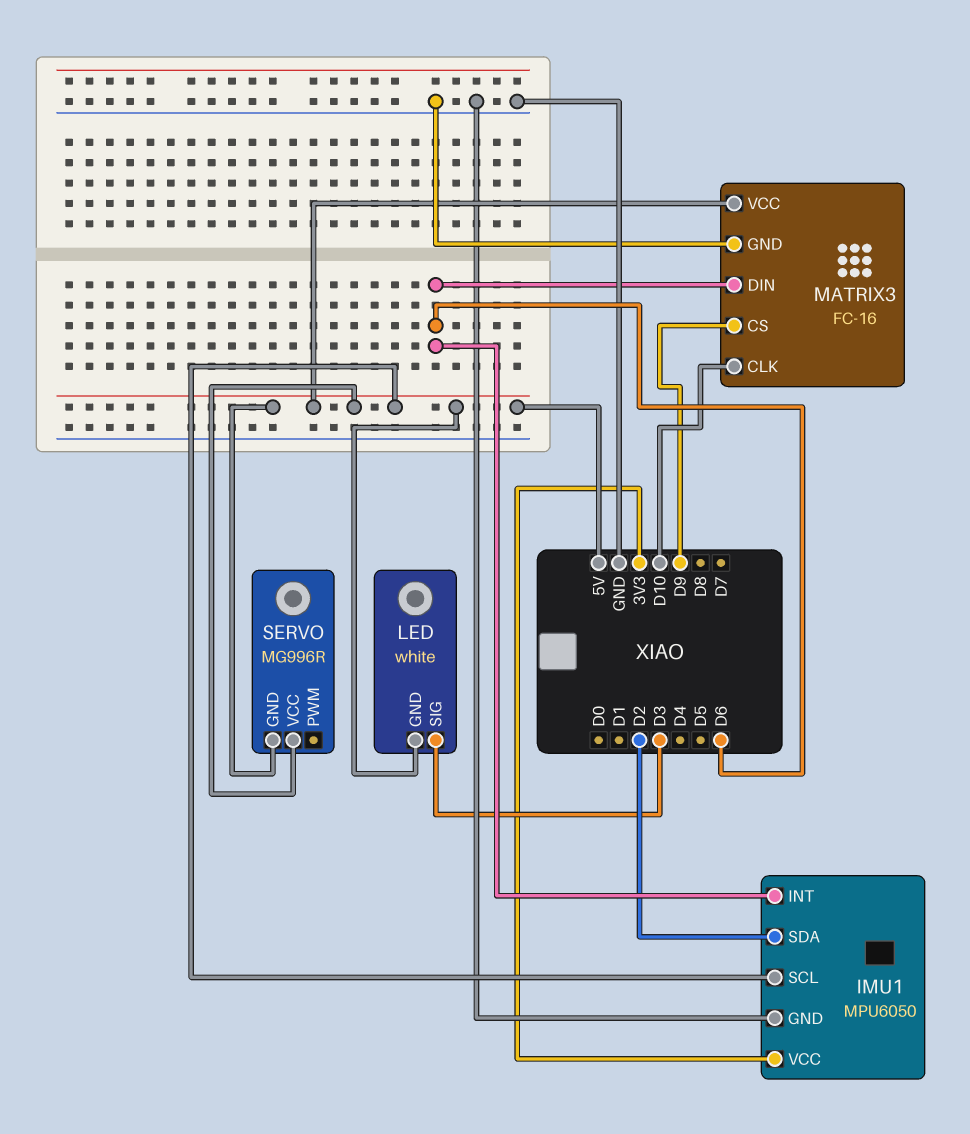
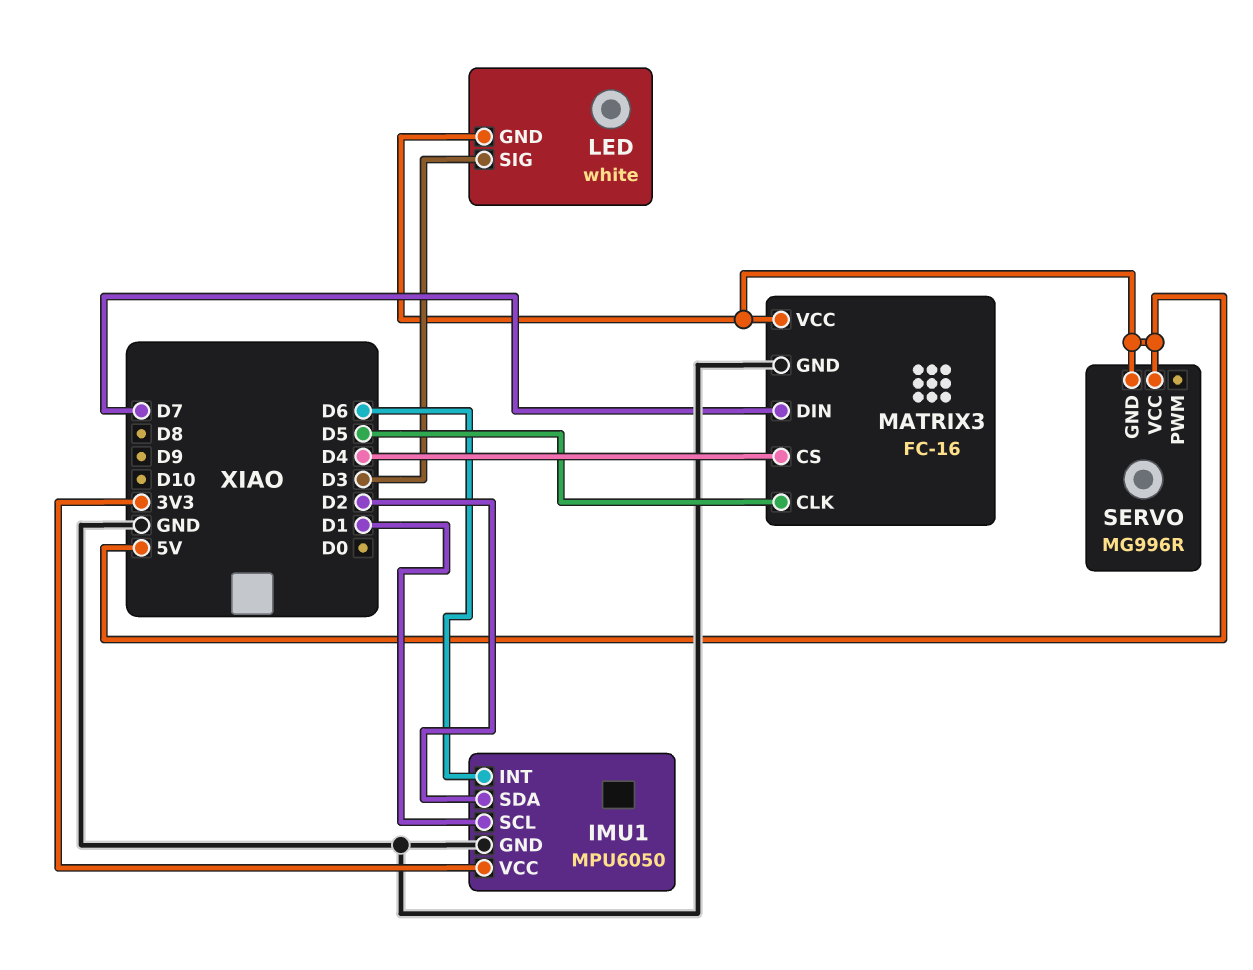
IMU1 pin SCL: 5V -> D1
MATRIX3 pin CLK: D10 -> D5
MATRIX3 pin CS: D9 -> D4
MATRIX3 pin DIN: D6 -> D7

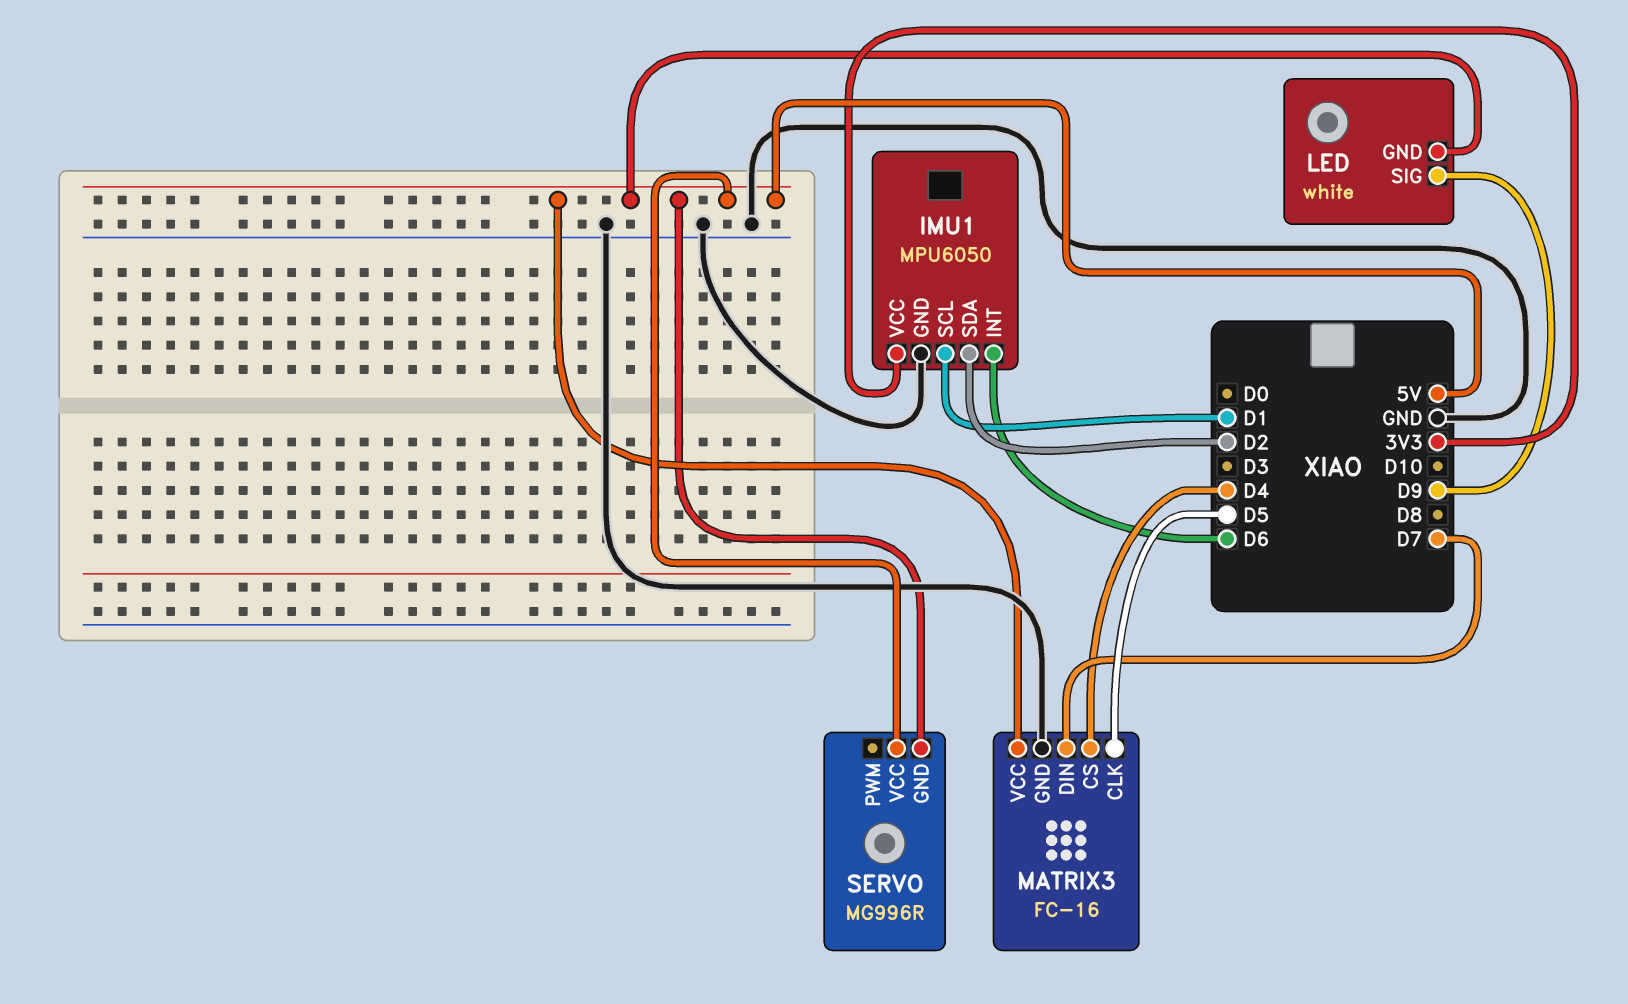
LED pin SIG: D3 -> D9

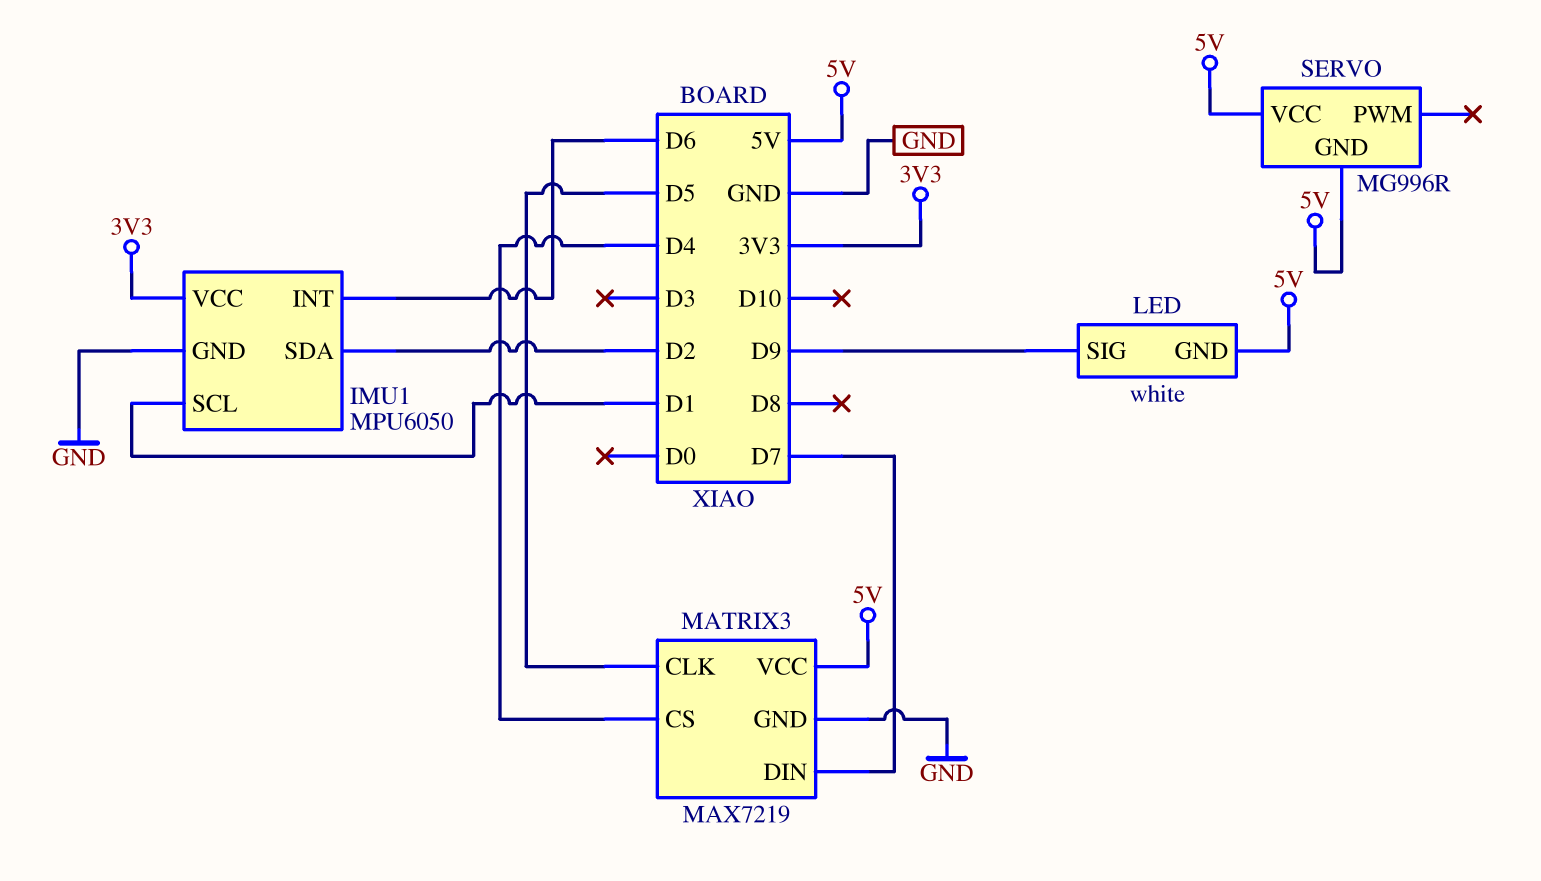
MATRIX3: FC-16 -> MAX7219

